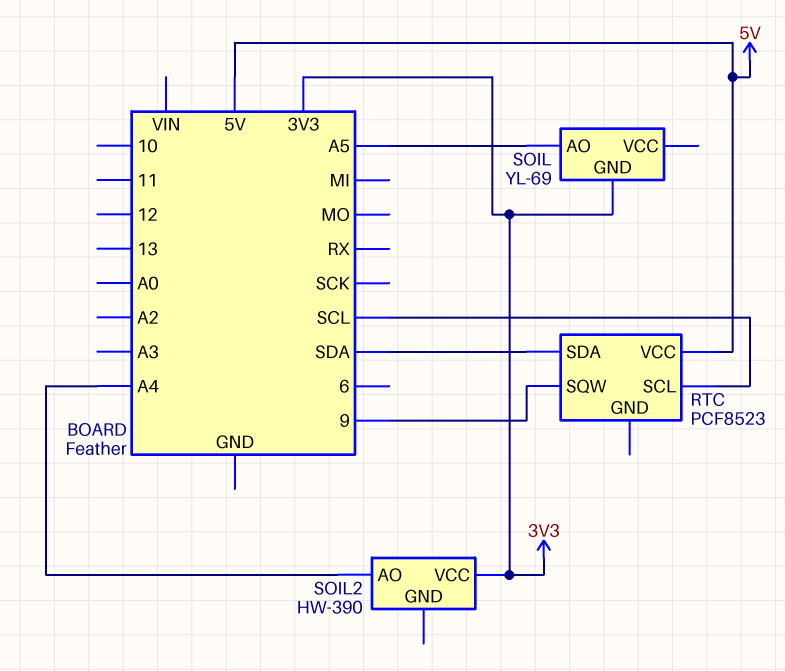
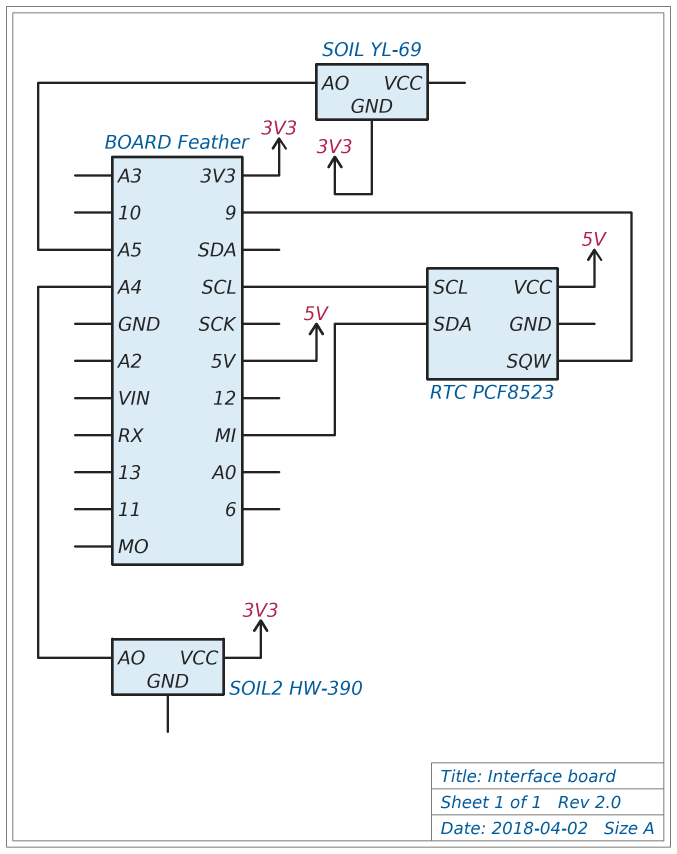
RTC pin SDA: SDA -> MI

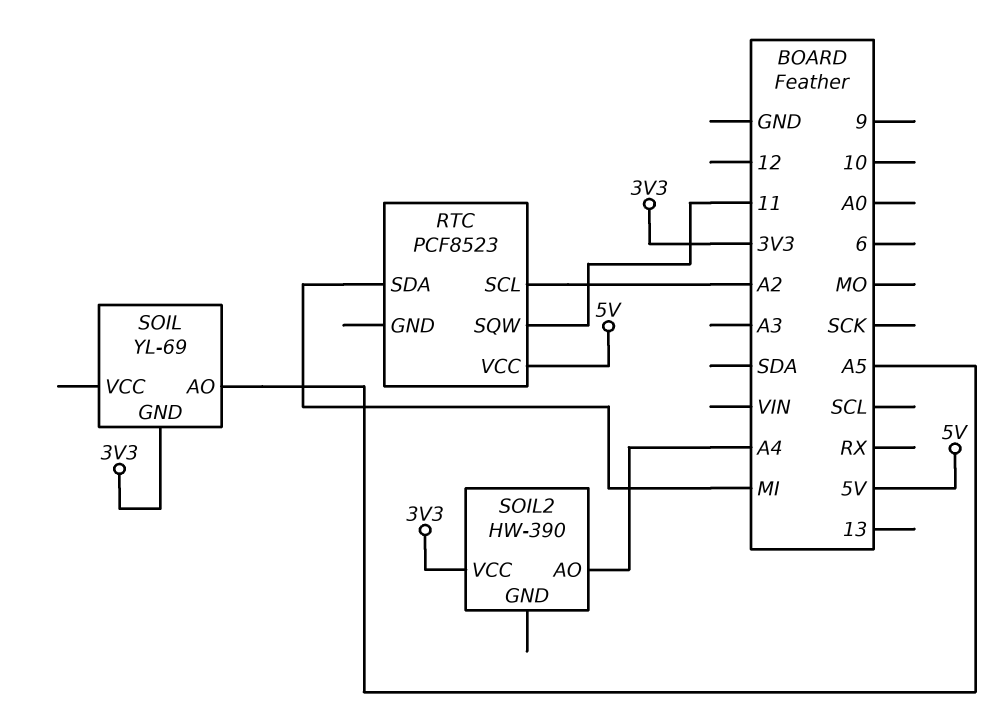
RTC pin SCL: SCL -> A2
RTC pin SQW: 9 -> 11

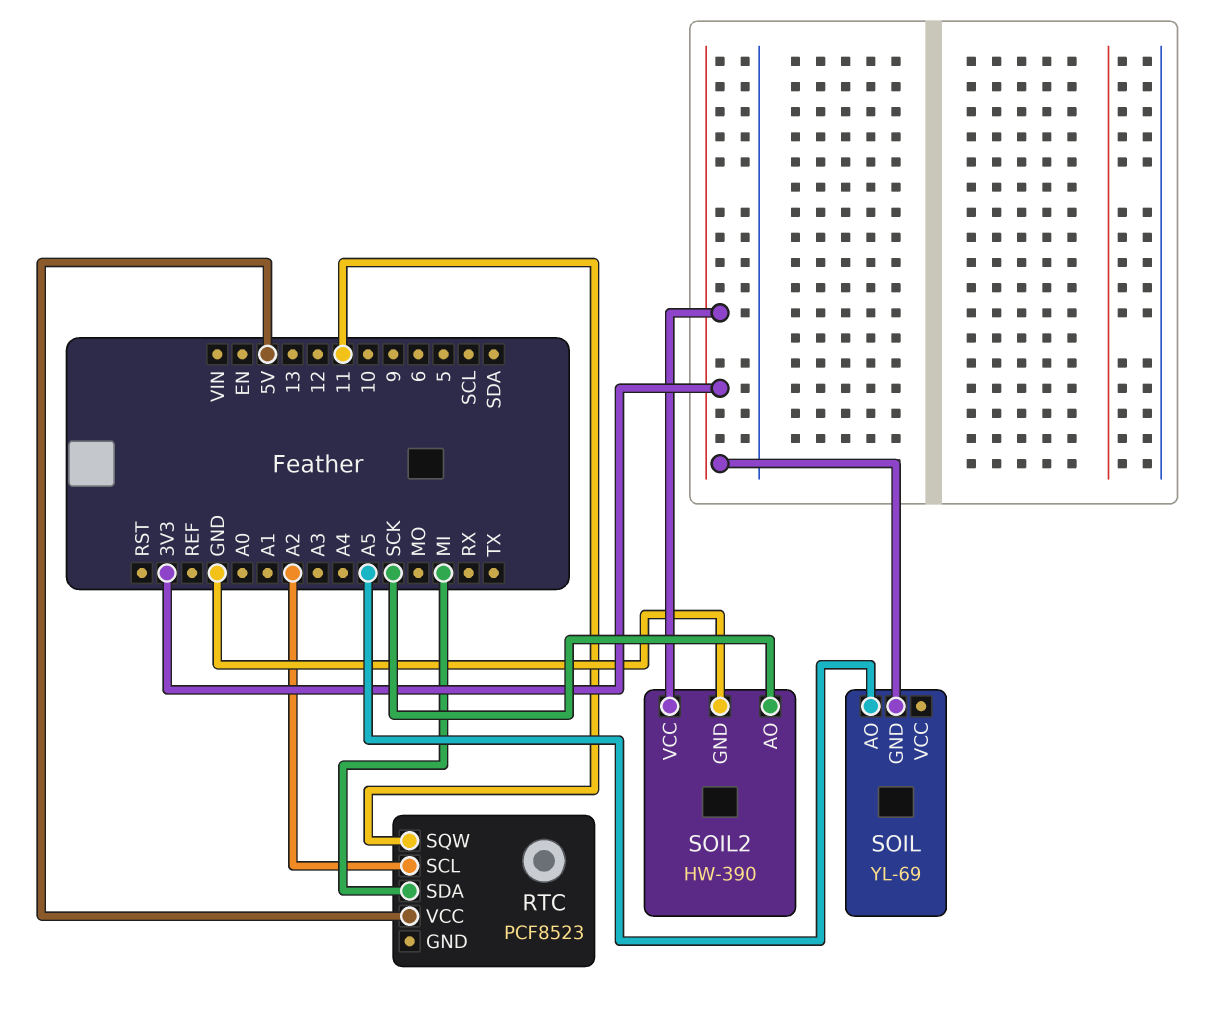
SOIL2 pin AO: A4 -> SCK
SOIL2 pin GND: none -> GND

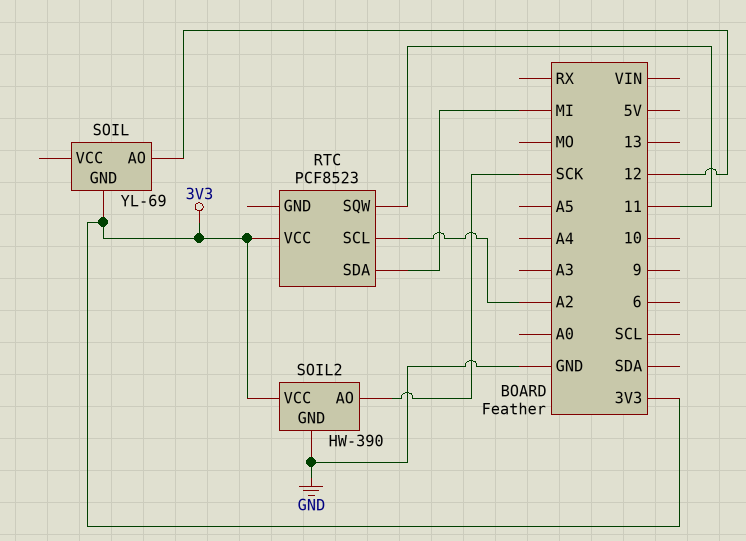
RTC pin VCC: 5V -> 3V3
SOIL pin AO: A5 -> 12

